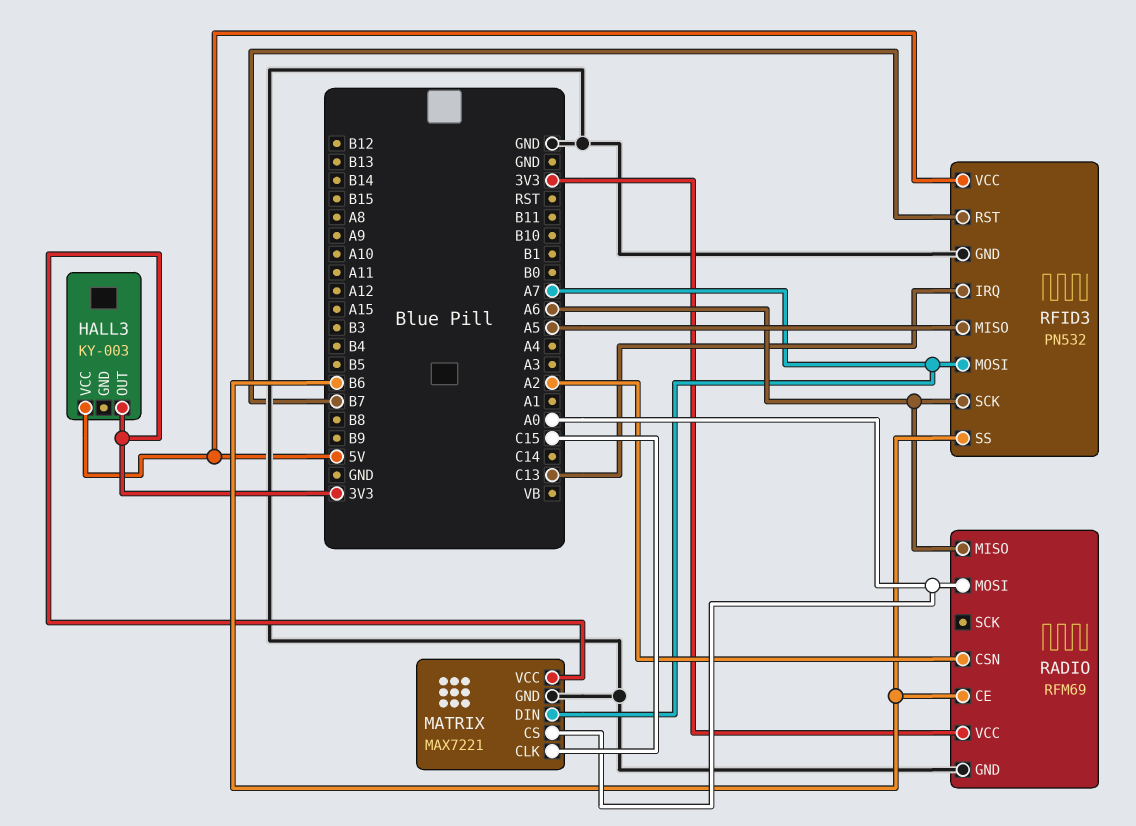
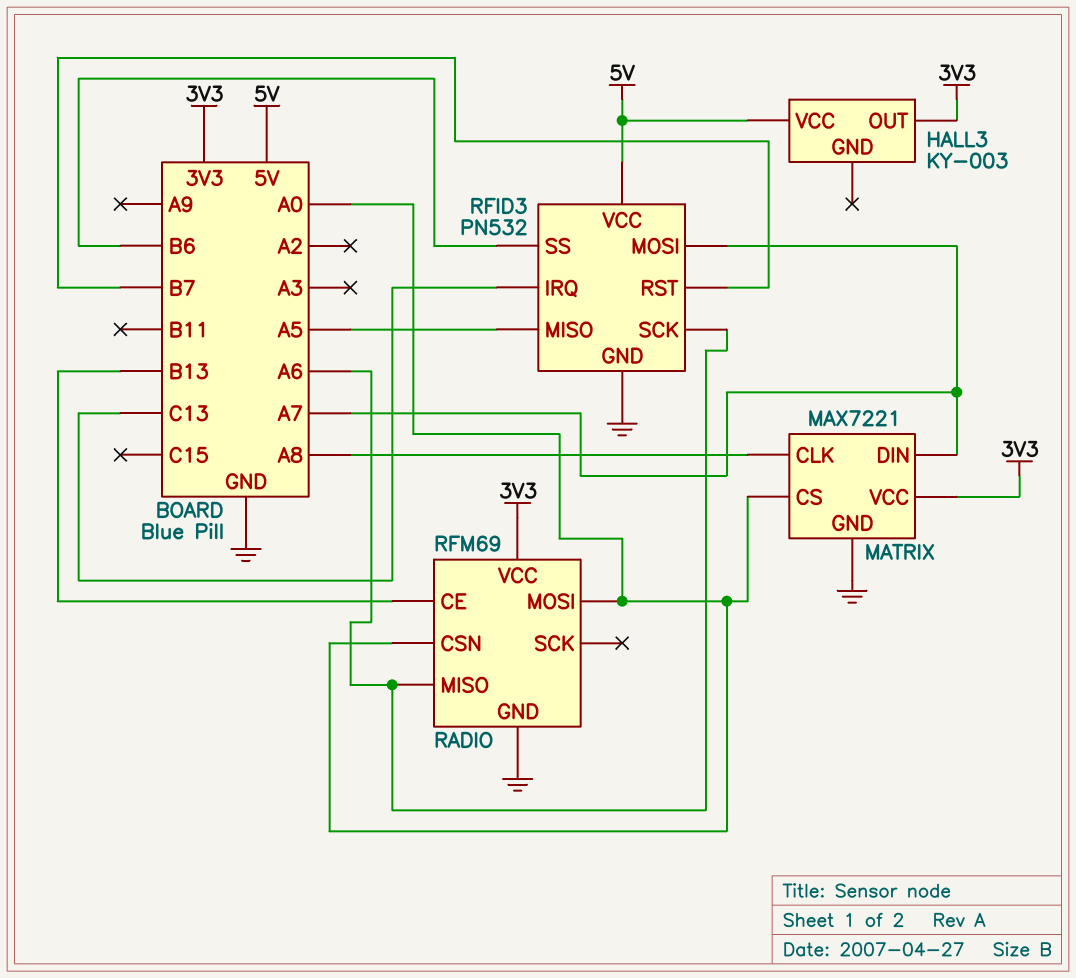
MATRIX pin CLK: C15 -> A8
RADIO pin CE: B6 -> B13
RADIO pin CSN: A2 -> A0

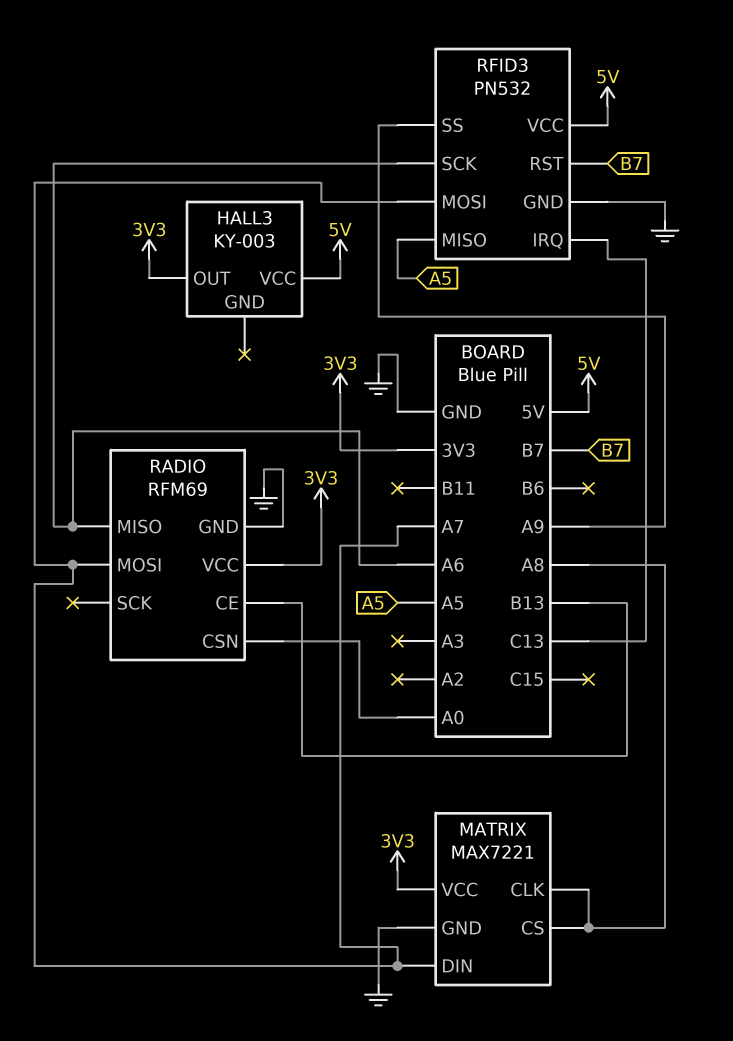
MATRIX pin CS: A0 -> A8
RADIO pin MOSI: A0 -> A7
RFID3 pin SS: B6 -> A9

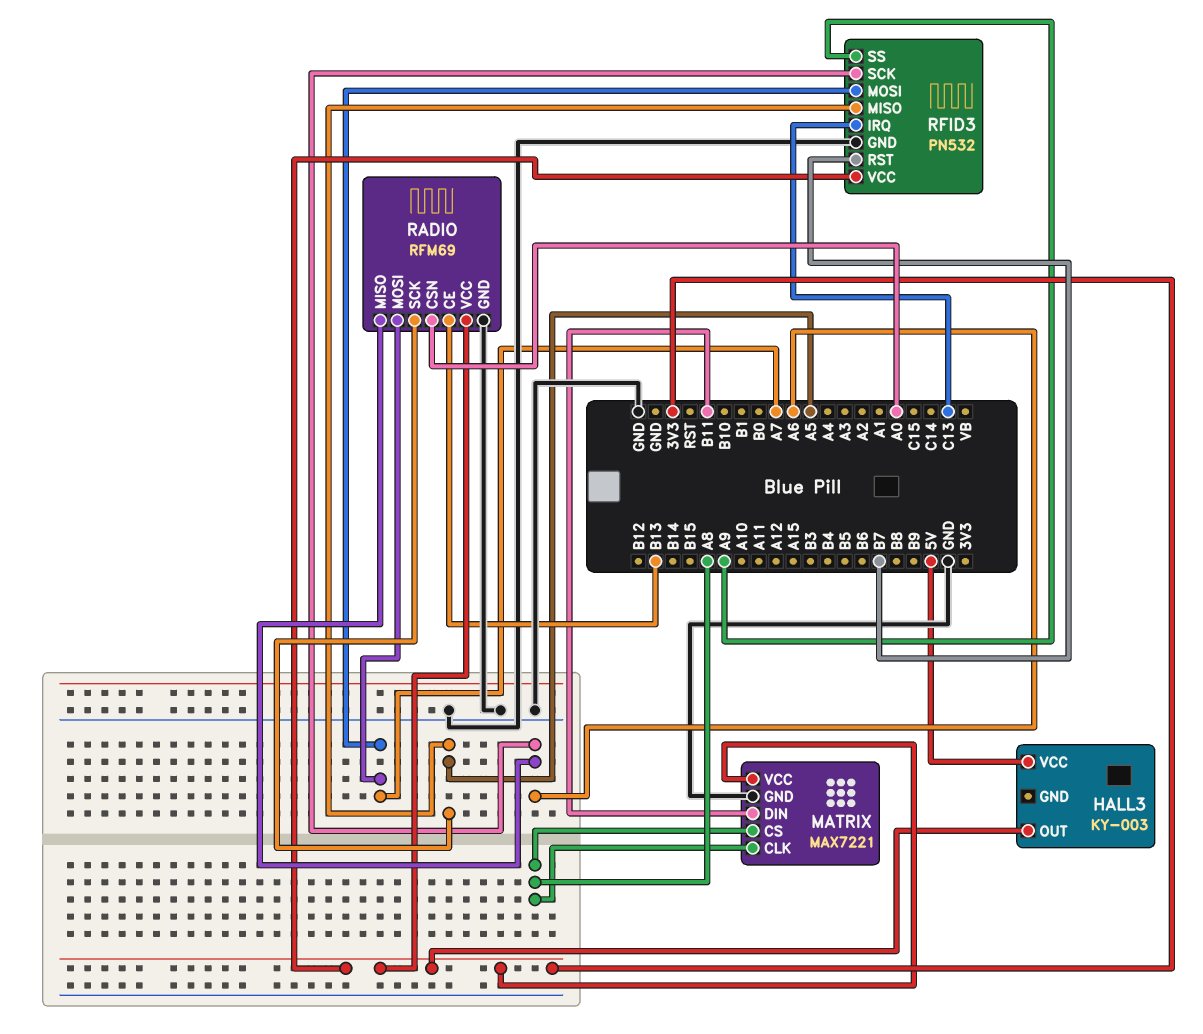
MATRIX pin DIN: A7 -> B11
RADIO pin SCK: none -> A5
RFID3 pin VCC: 5V -> 3V3

